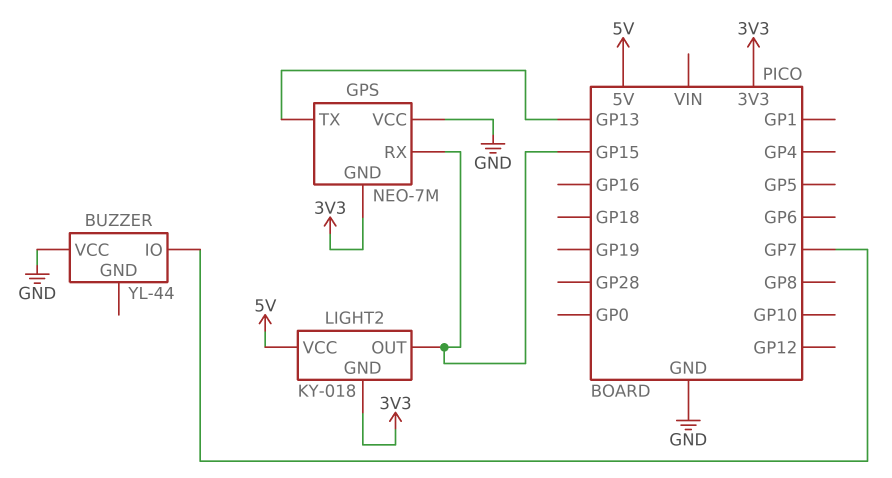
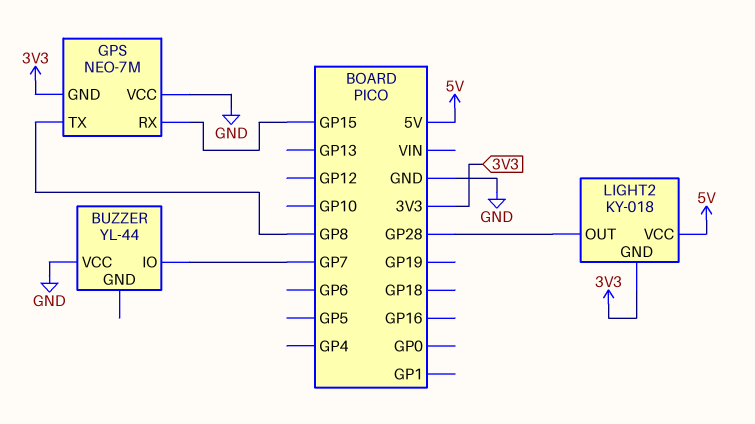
GPS pin TX: GP13 -> GP8
LIGHT2 pin OUT: GP15 -> GP28

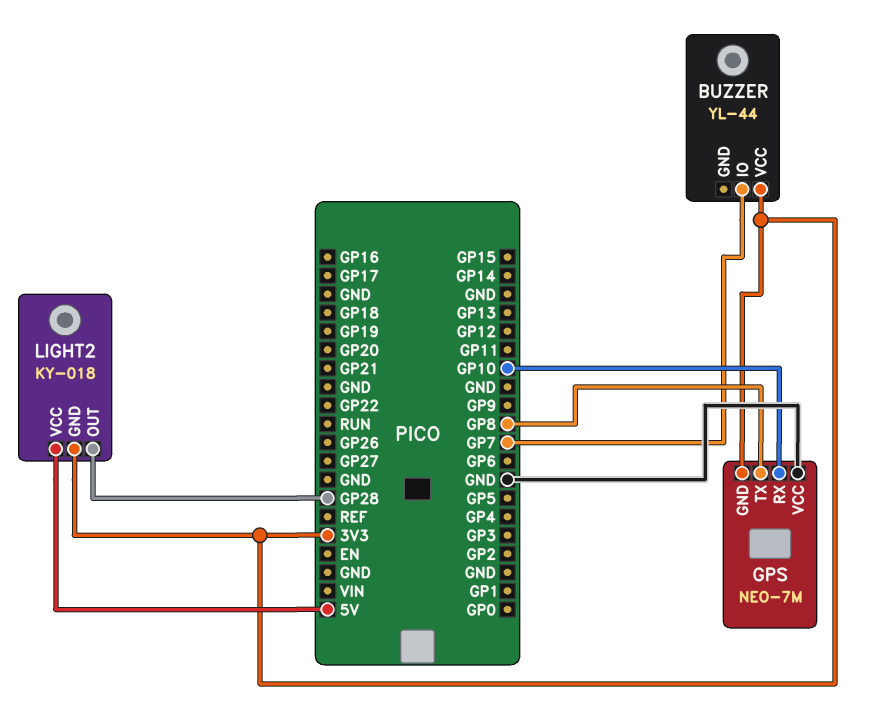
BUZZER pin VCC: GND -> 3V3
GPS pin RX: GP15 -> GP10

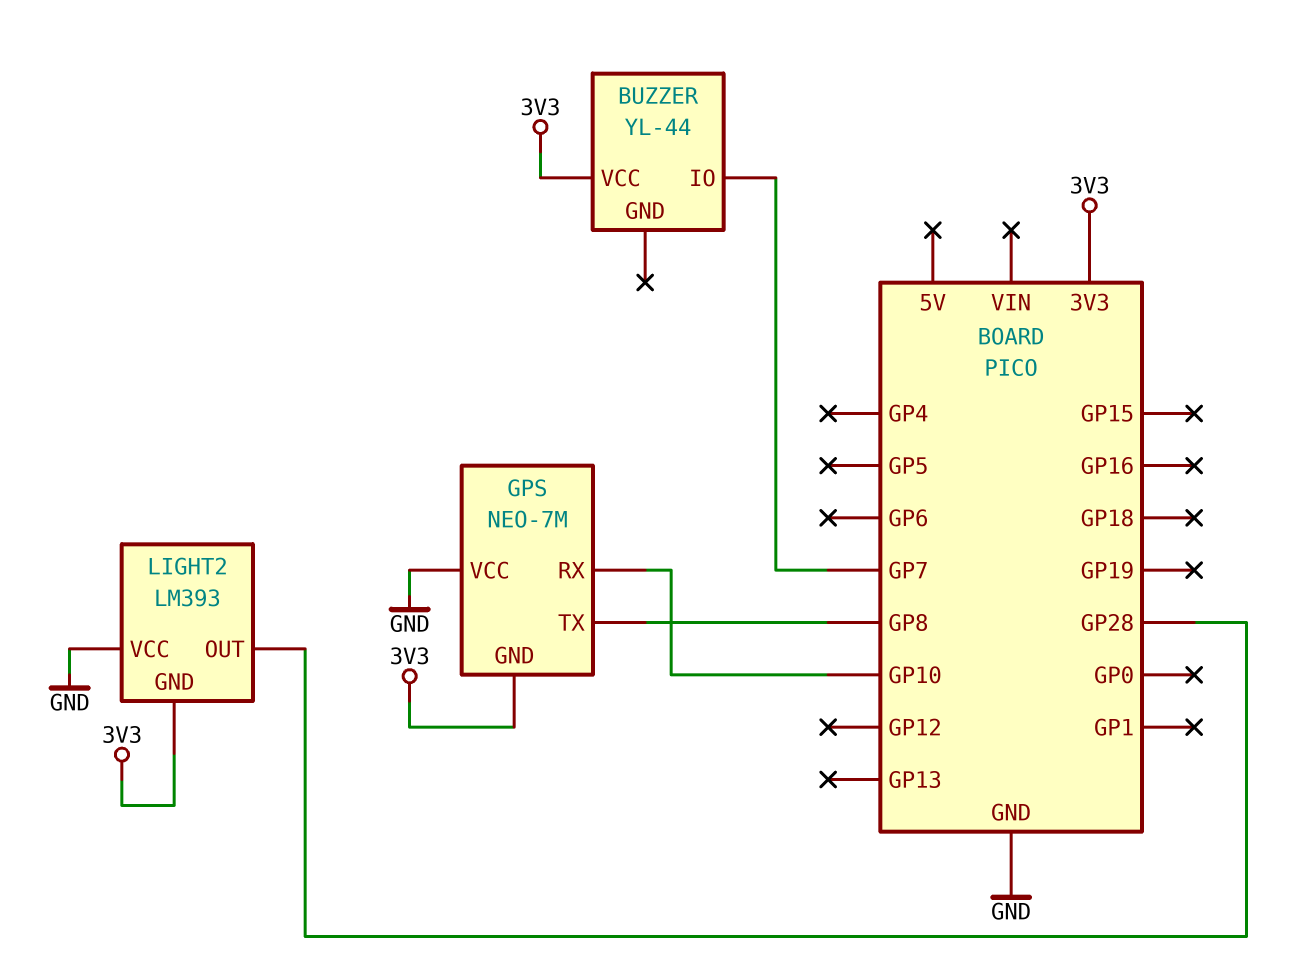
LIGHT2: KY-018 -> LM393
LIGHT2 pin VCC: 5V -> GND

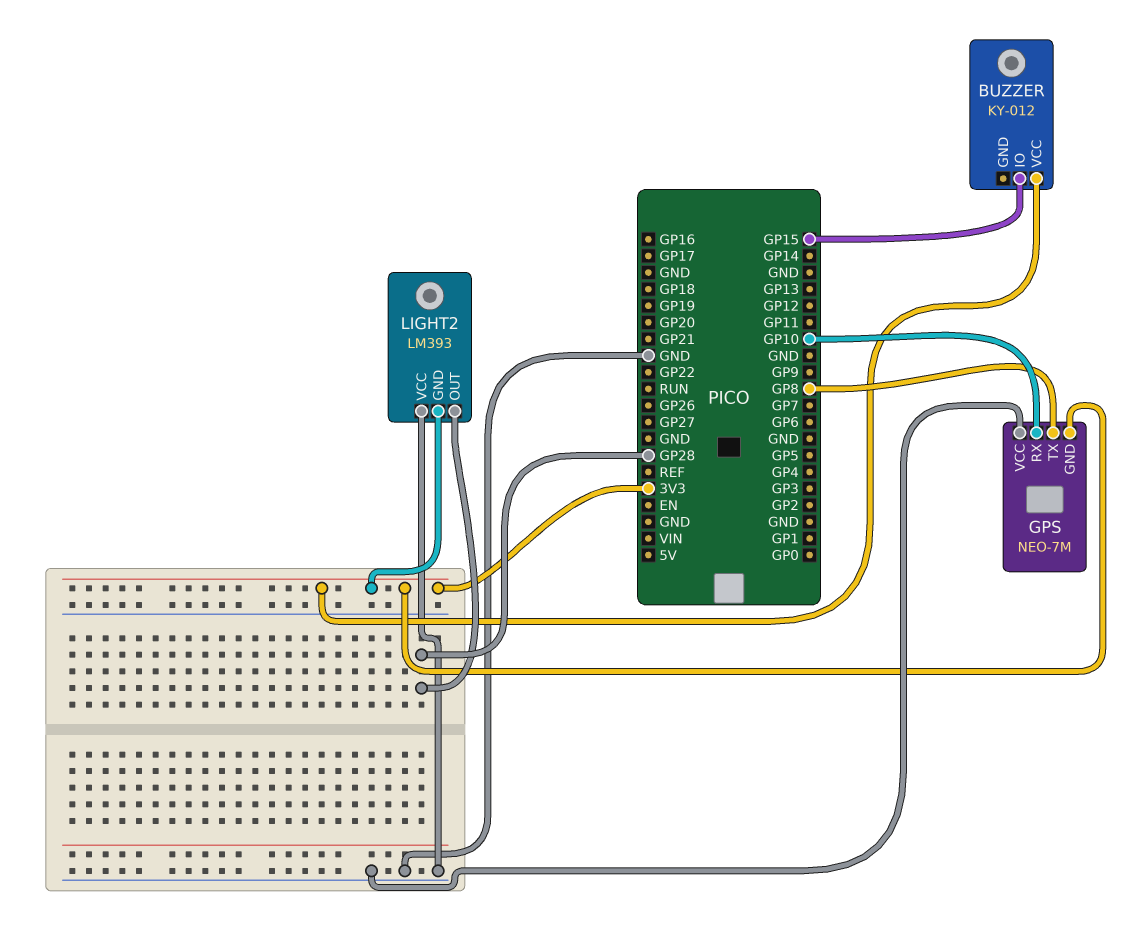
BUZZER: YL-44 -> KY-012
BUZZER pin IO: GP7 -> GP15

